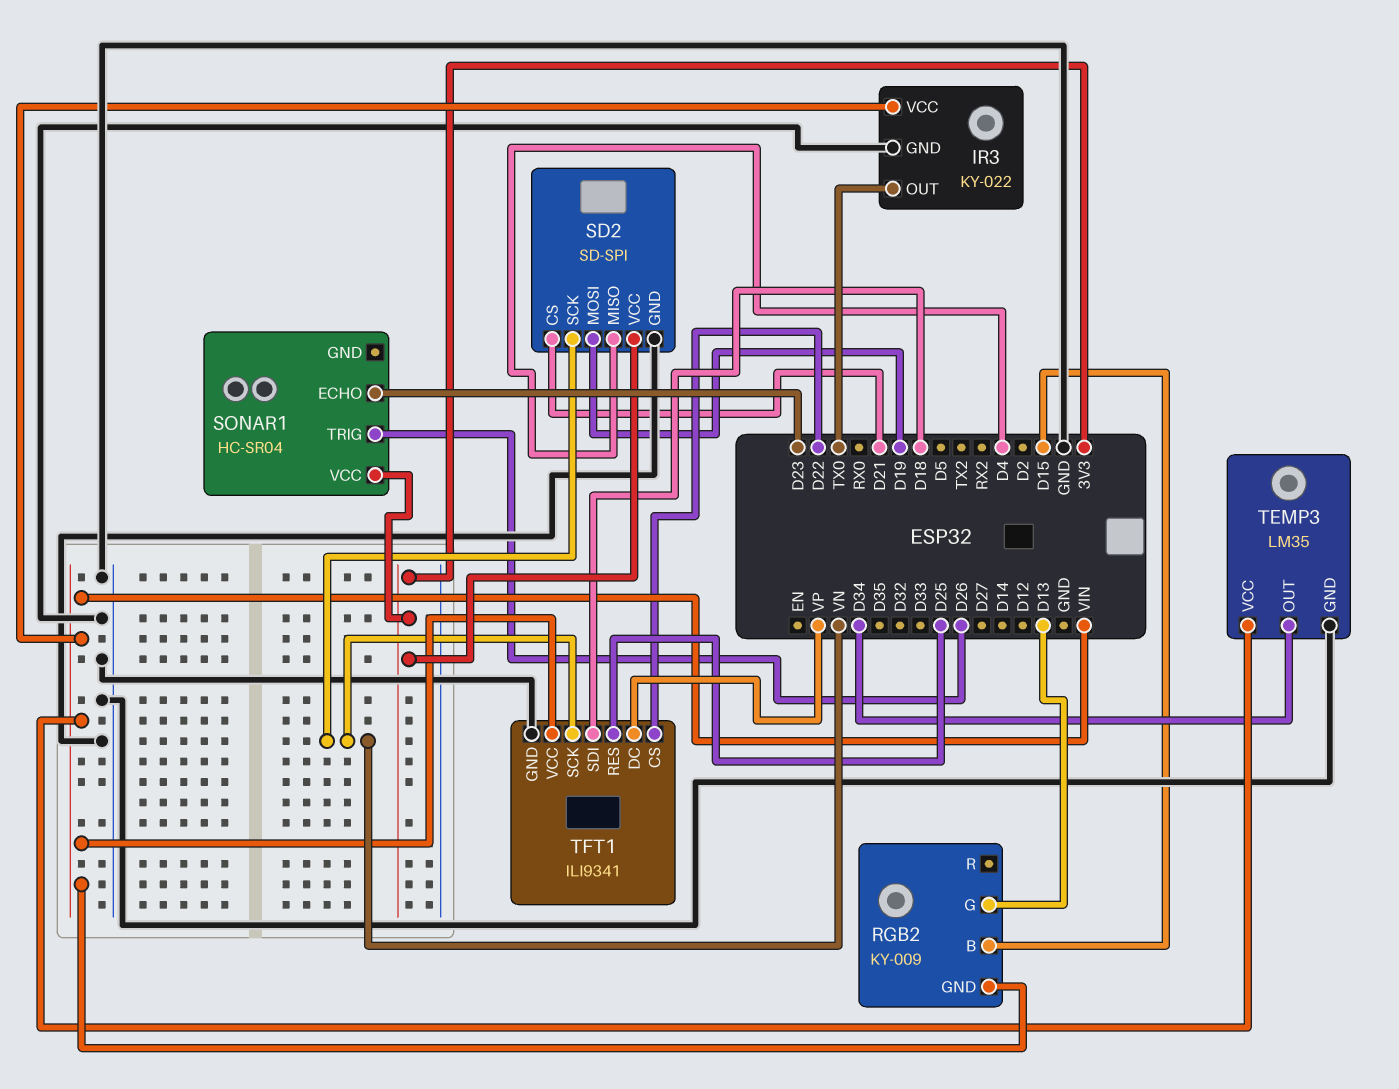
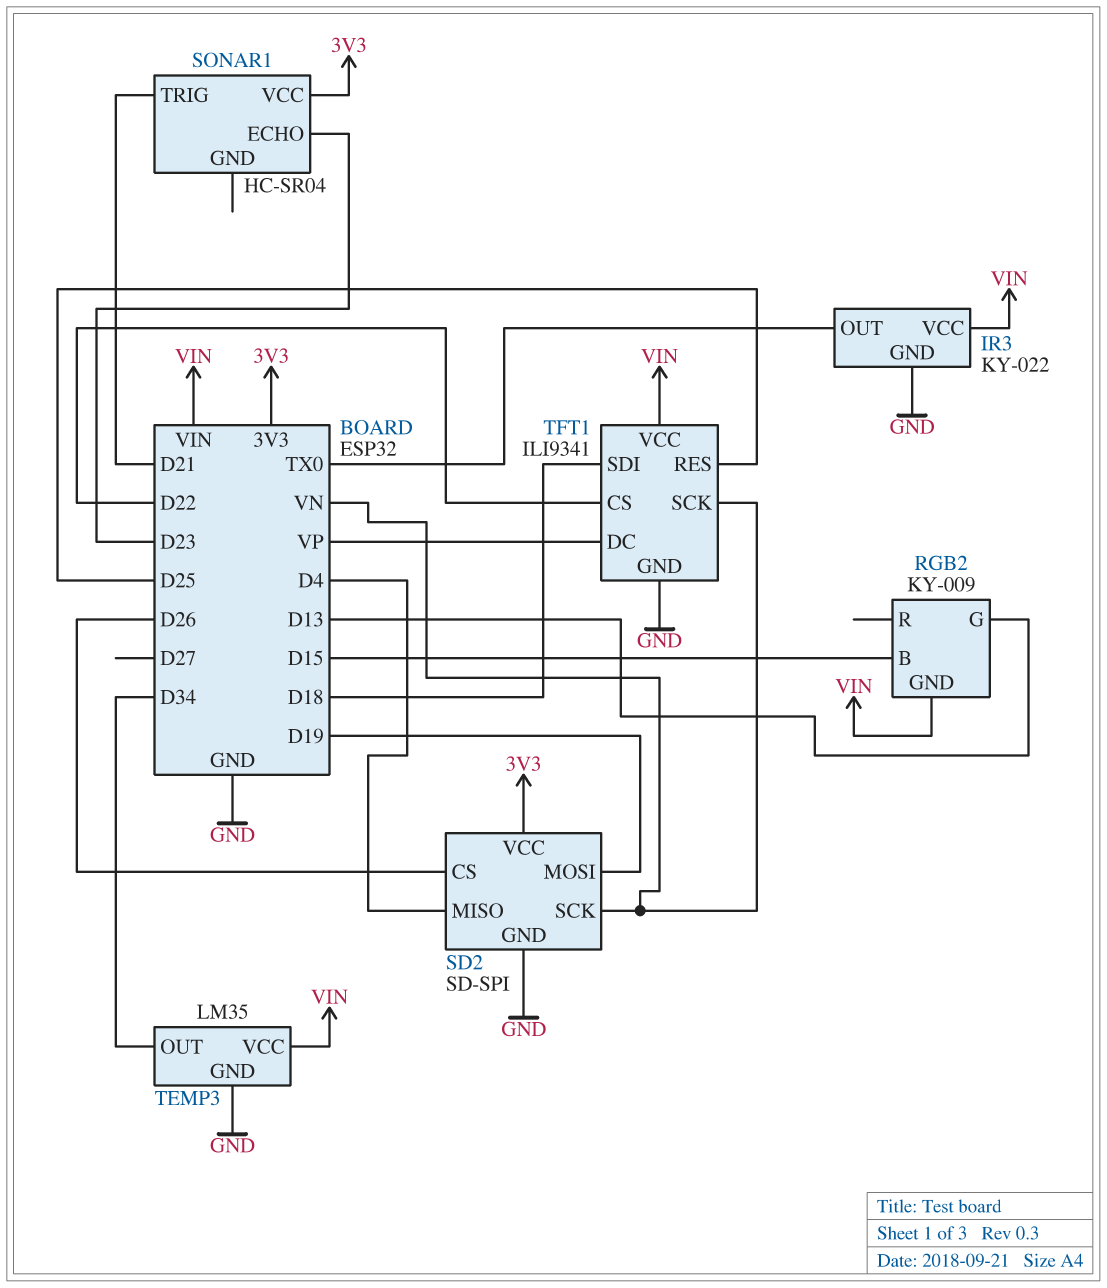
SD2 pin CS: D21 -> D26
SONAR1 pin TRIG: D26 -> D21

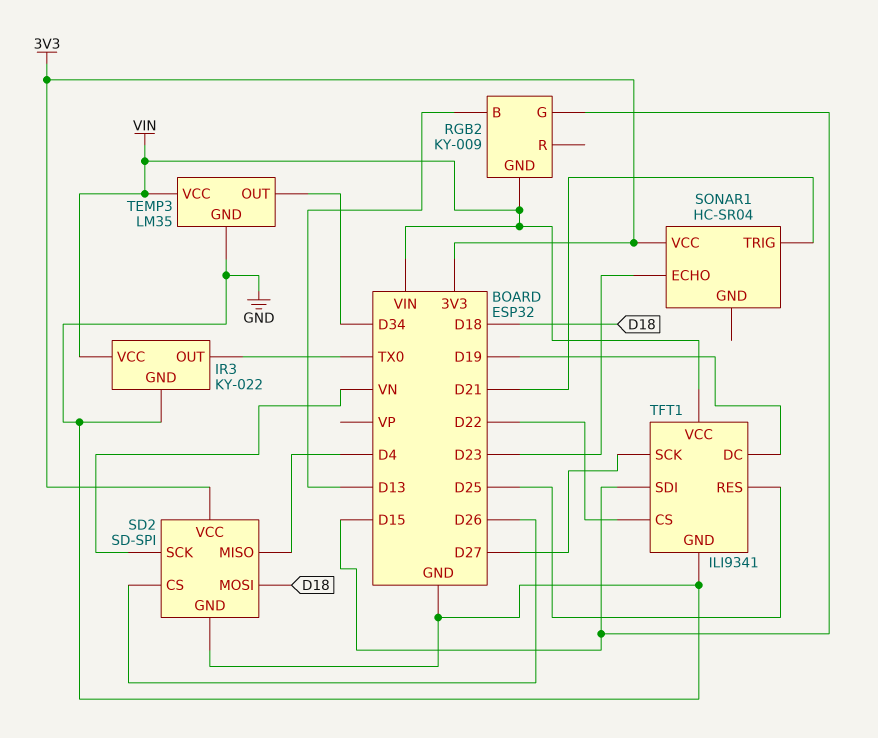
RGB2 pin B: D15 -> D13
RGB2 pin G: D13 -> D15
SD2 pin MOSI: D19 -> D18
TFT1 pin DC: VP -> D19
TFT1 pin SCK: VN -> D27
TFT1 pin SDI: D18 -> D15

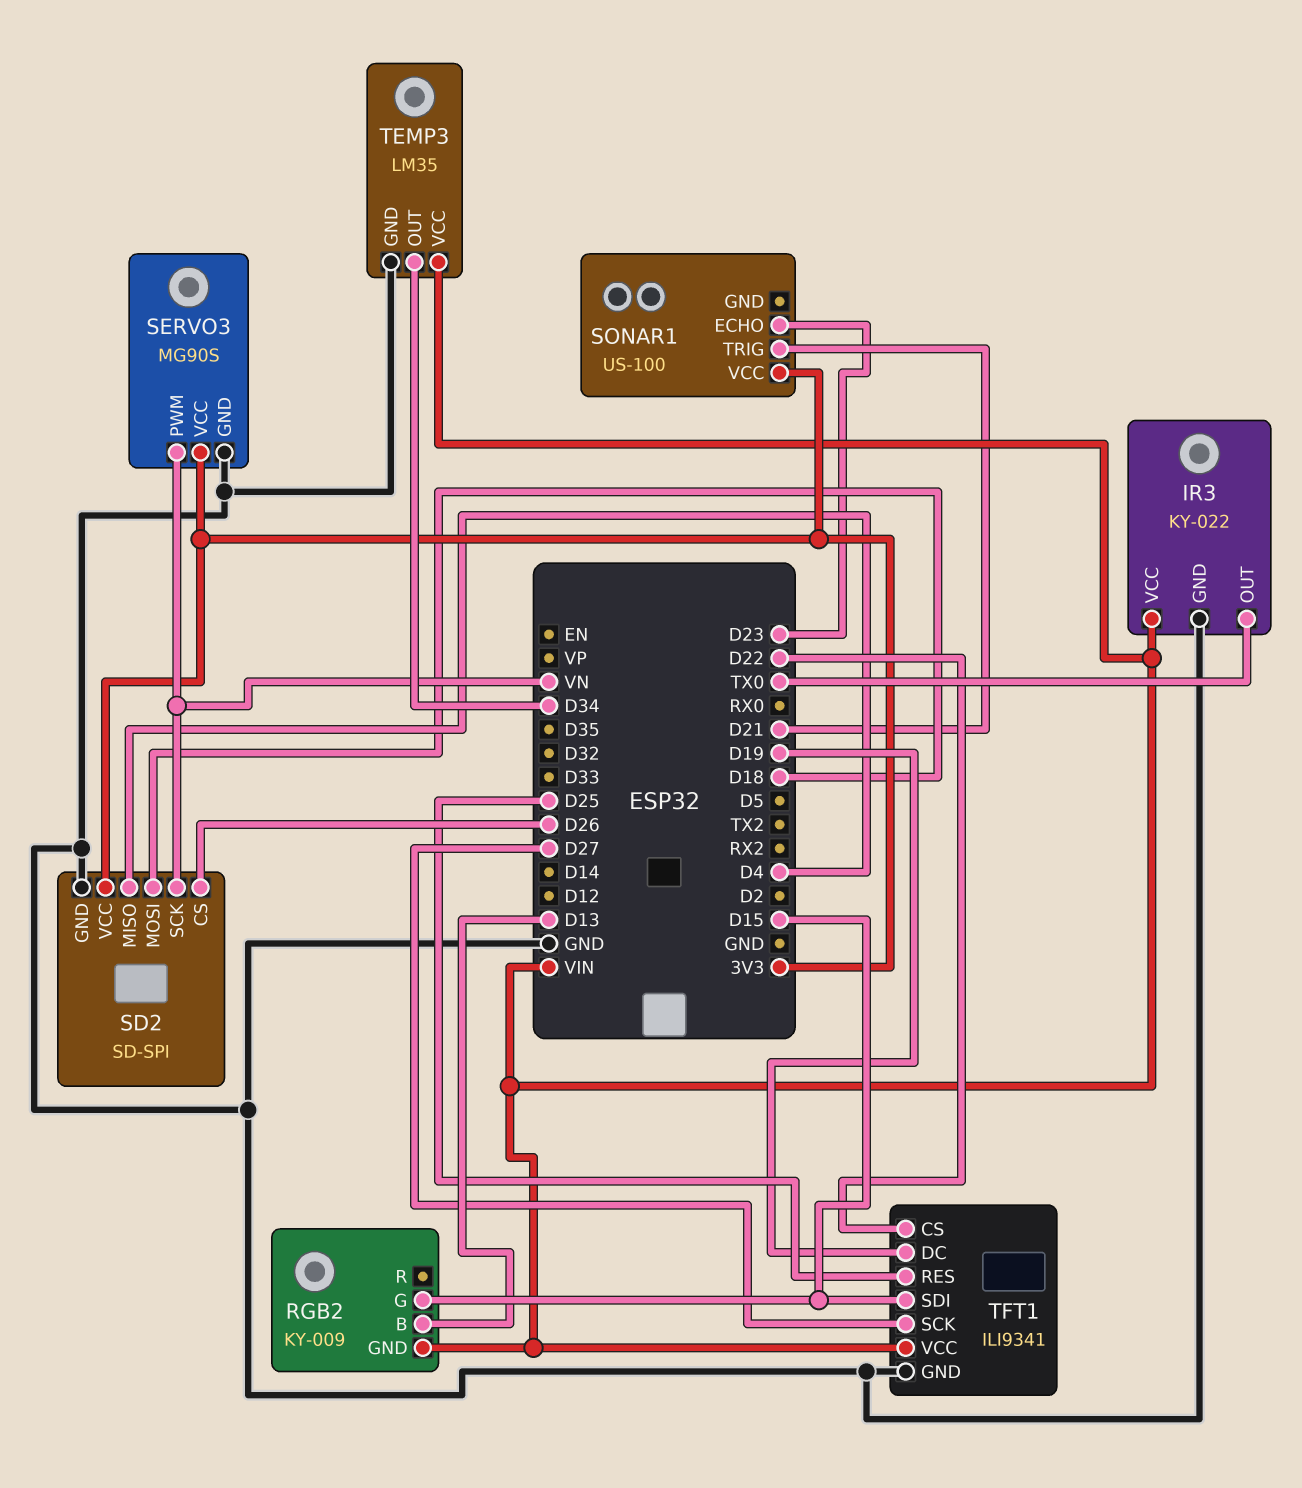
SERVO3: none -> MG90S
SERVO3 pin GND: none -> GND
SERVO3 pin PWM: none -> VN
SERVO3 pin VCC: none -> 3V3
SONAR1: HC-SR04 -> US-100

